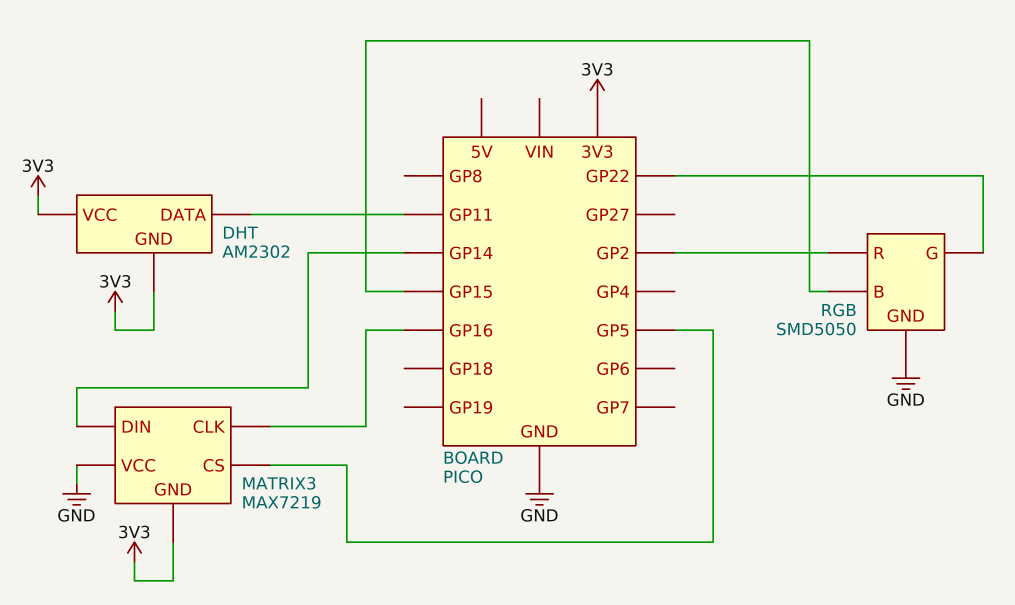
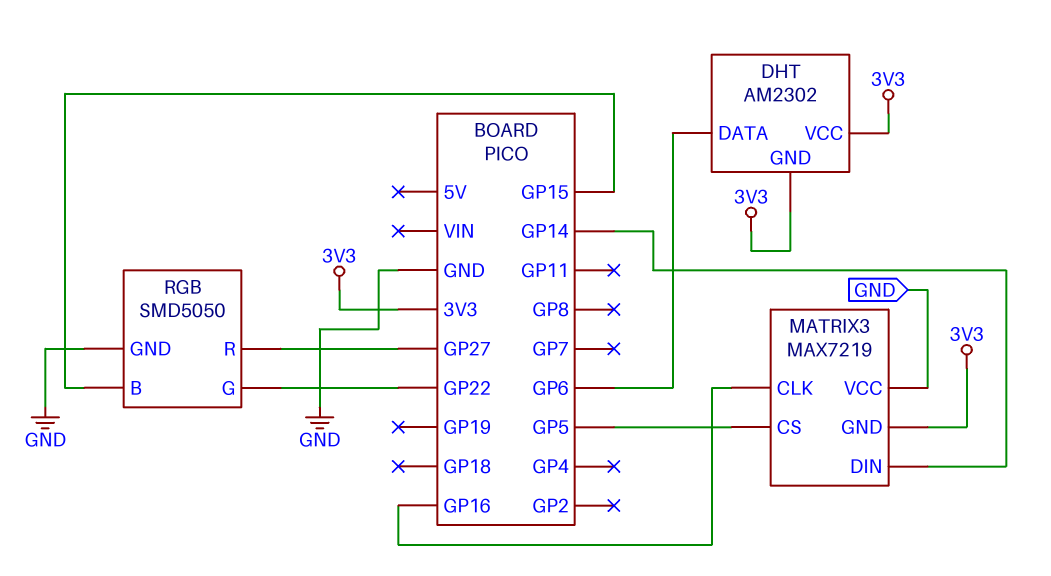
DHT pin DATA: GP11 -> GP6
RGB pin R: GP2 -> GP27

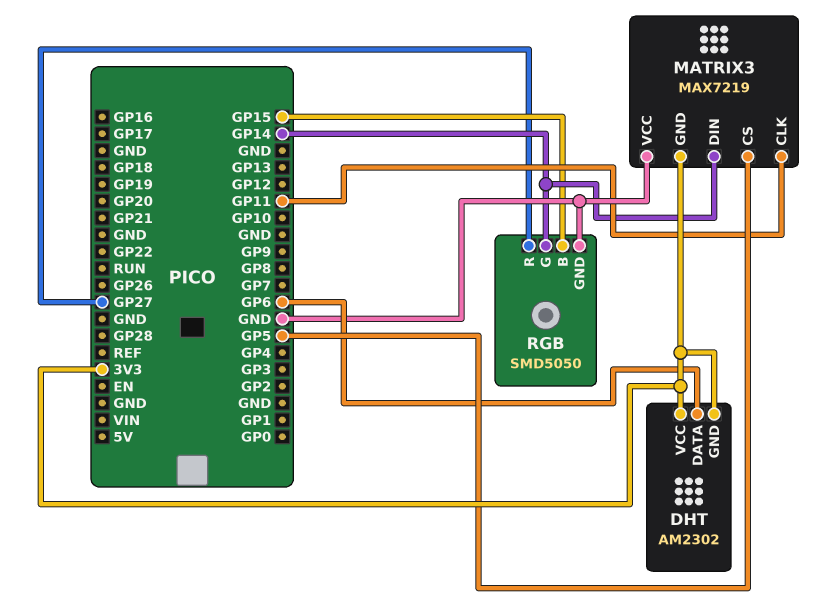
MATRIX3 pin CLK: GP16 -> GP11
RGB pin G: GP22 -> GP14

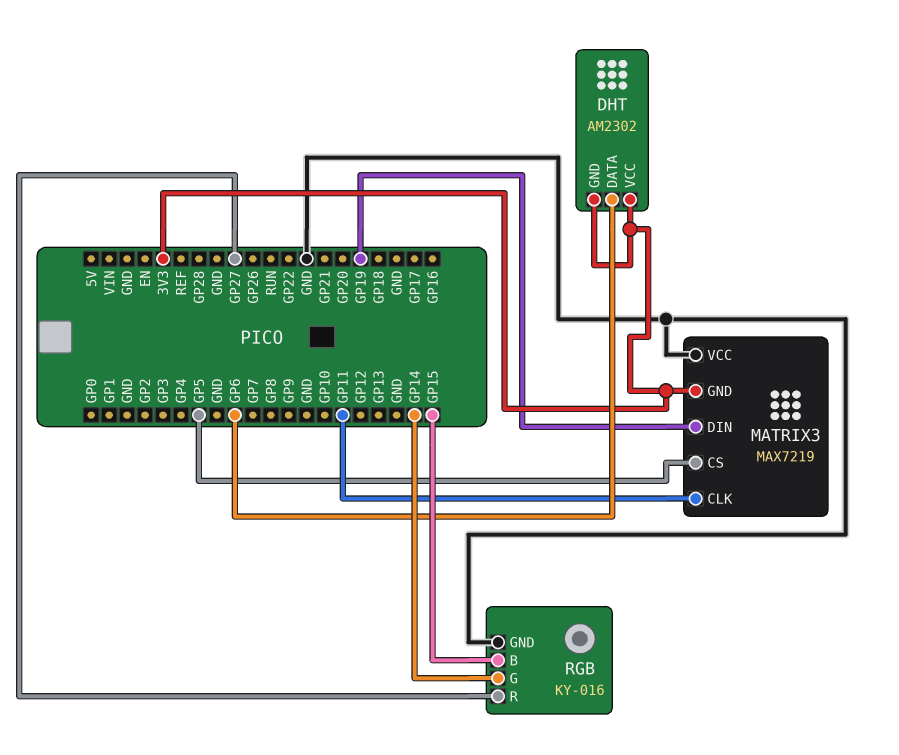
MATRIX3 pin DIN: GP14 -> GP19
RGB: SMD5050 -> KY-016

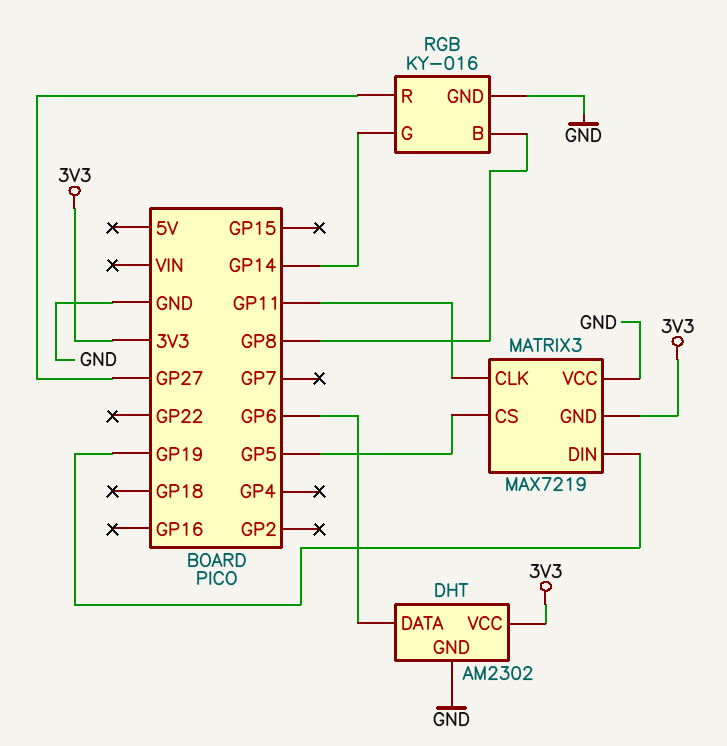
DHT pin GND: 3V3 -> GND
RGB pin B: GP15 -> GP8

